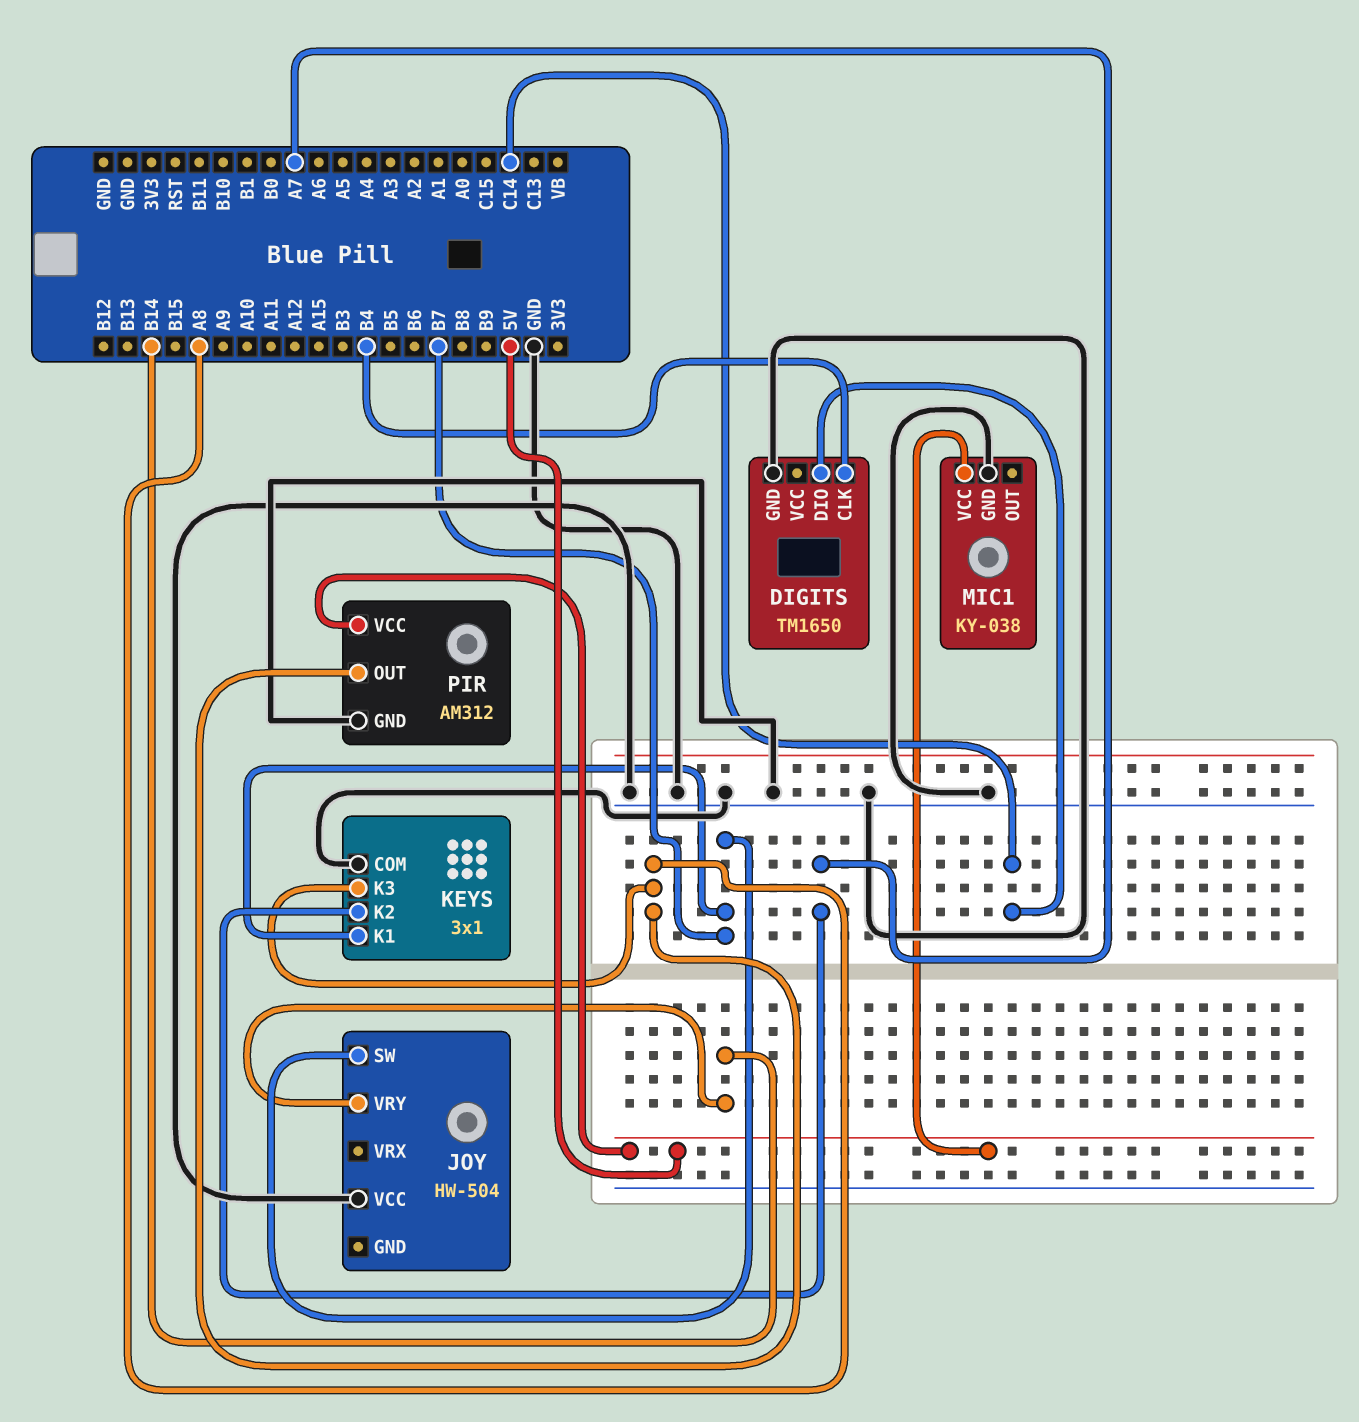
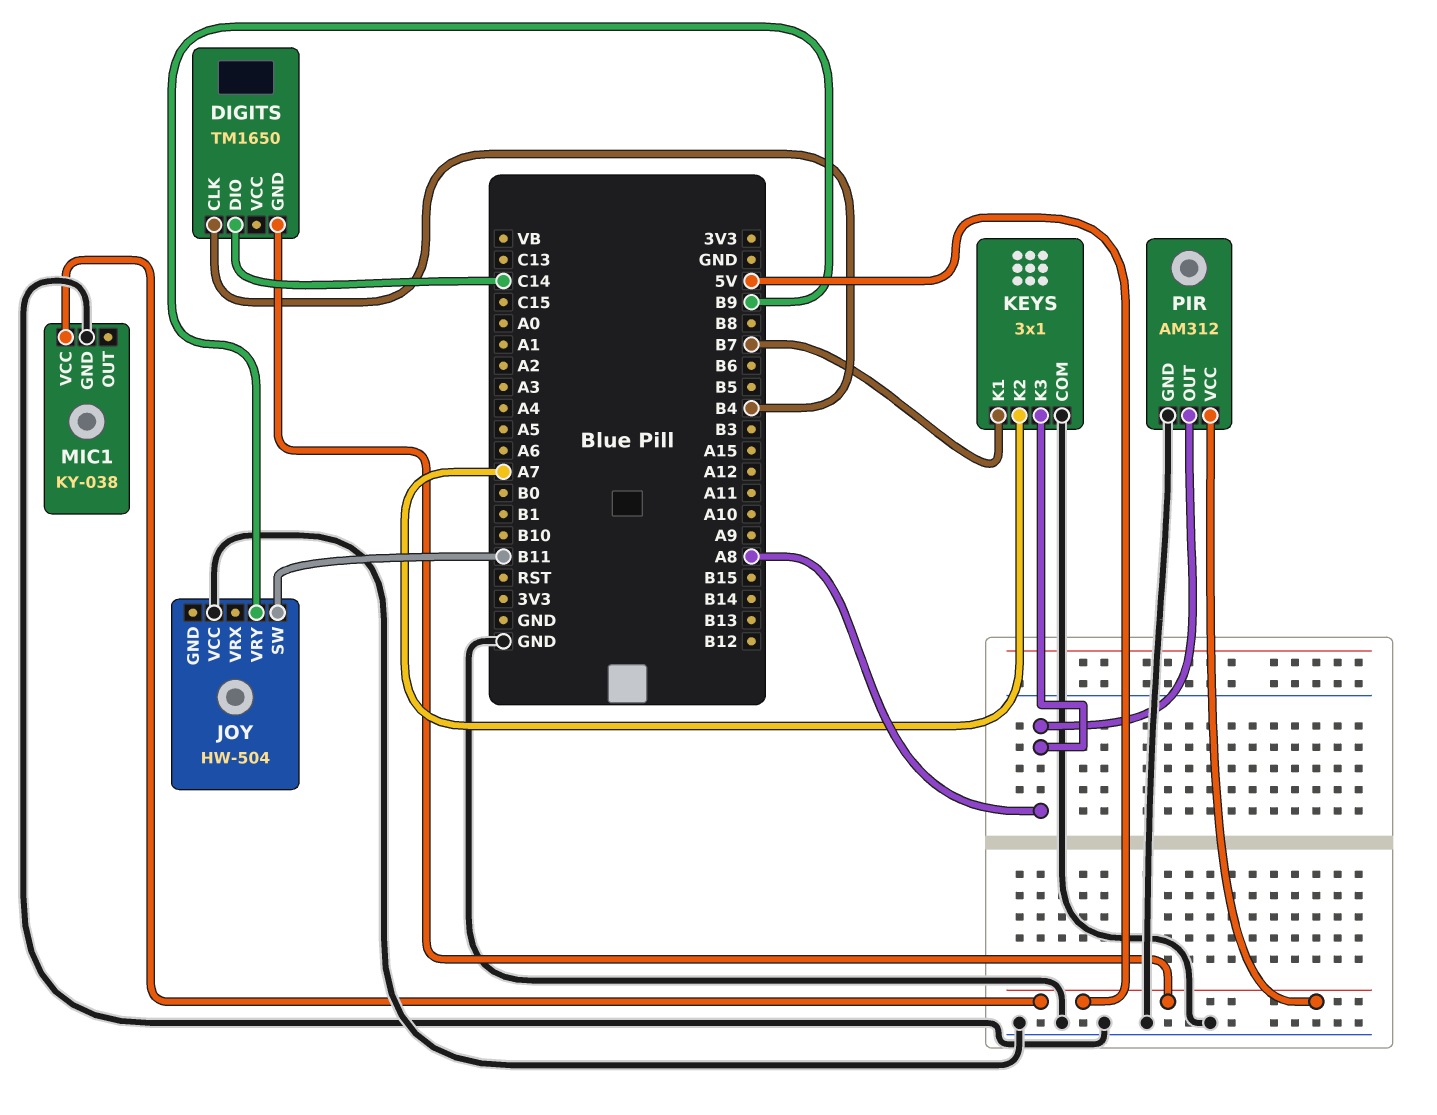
DIGITS pin GND: GND -> 5V
JOY pin SW: B7 -> B11
JOY pin VRY: B14 -> B9

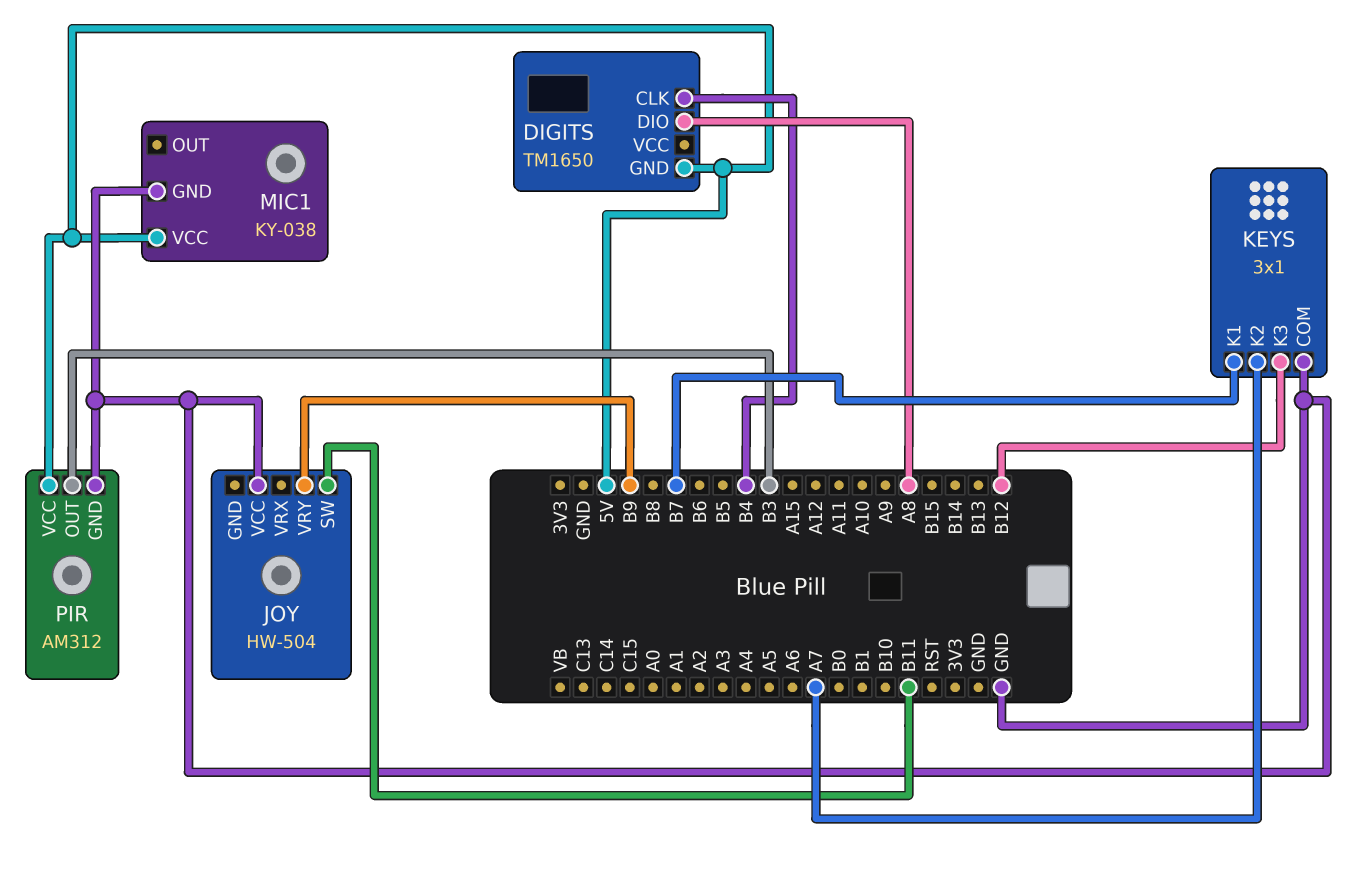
DIGITS pin DIO: C14 -> A8
KEYS pin K3: A8 -> B12
PIR pin OUT: A8 -> B3

